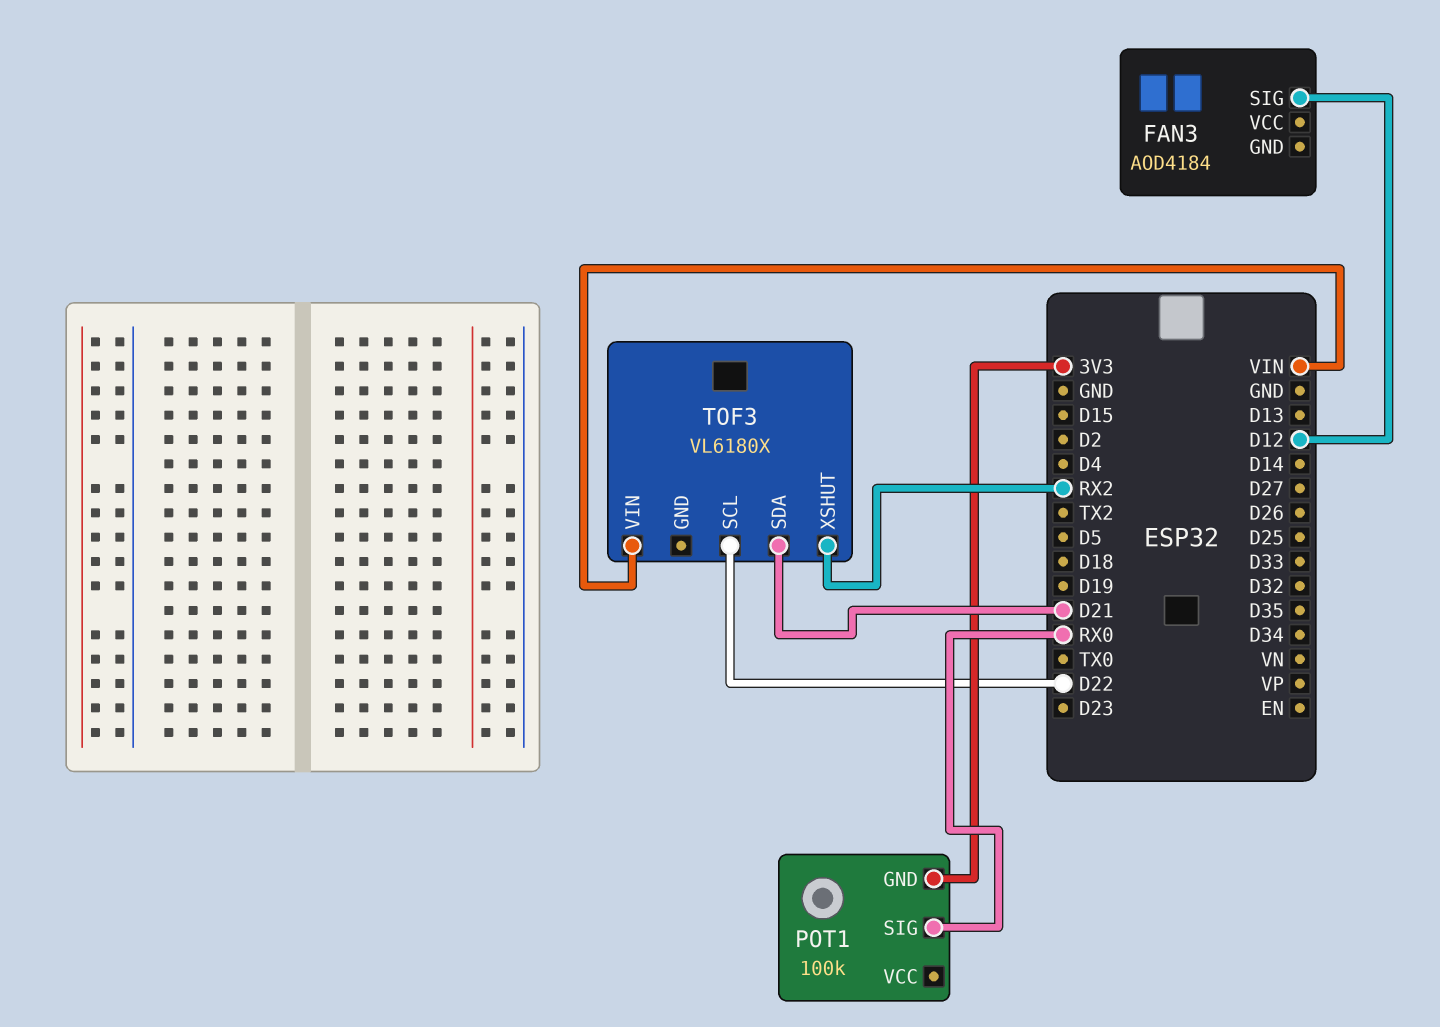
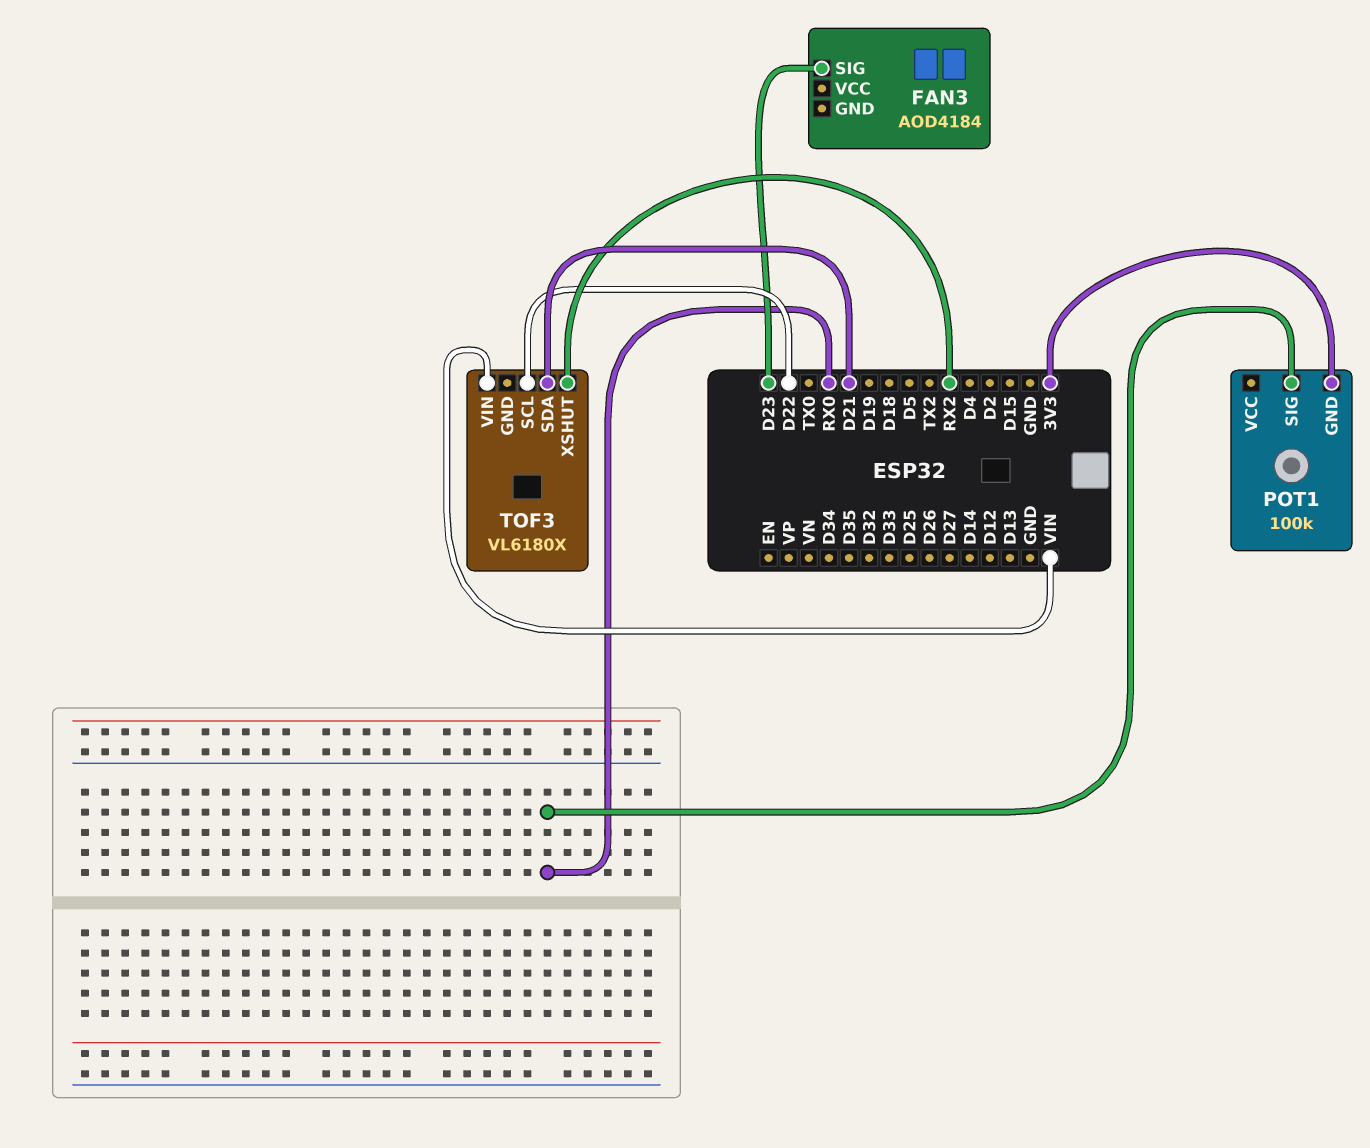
FAN3 pin SIG: D12 -> D23

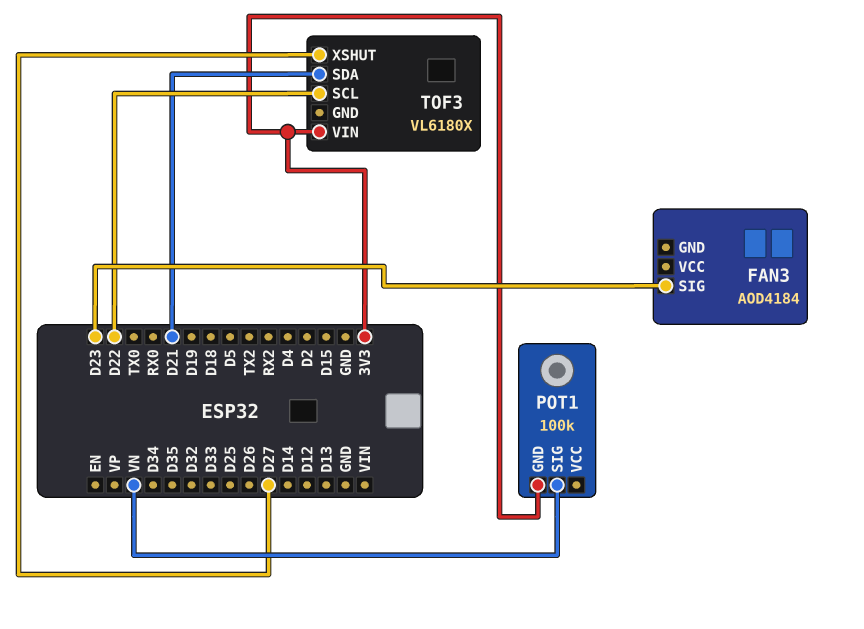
POT1 pin SIG: RX0 -> VN
TOF3 pin VIN: VIN -> 3V3
TOF3 pin XSHUT: RX2 -> D27

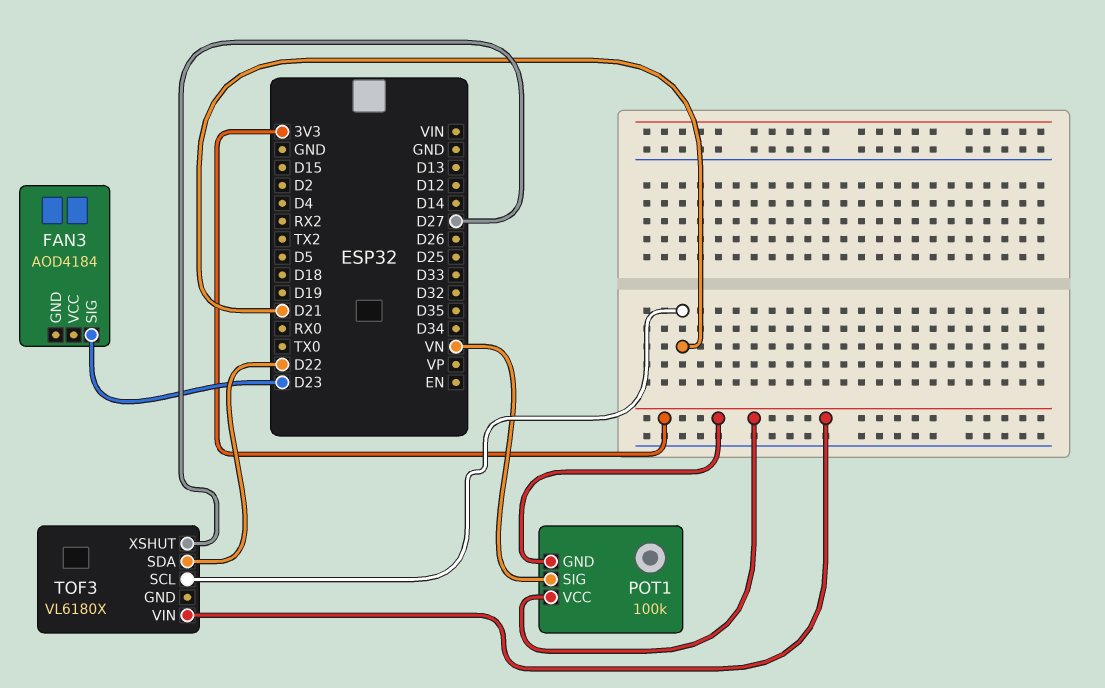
POT1 pin VCC: none -> 3V3
TOF3 pin SCL: D22 -> D21
TOF3 pin SDA: D21 -> D22

